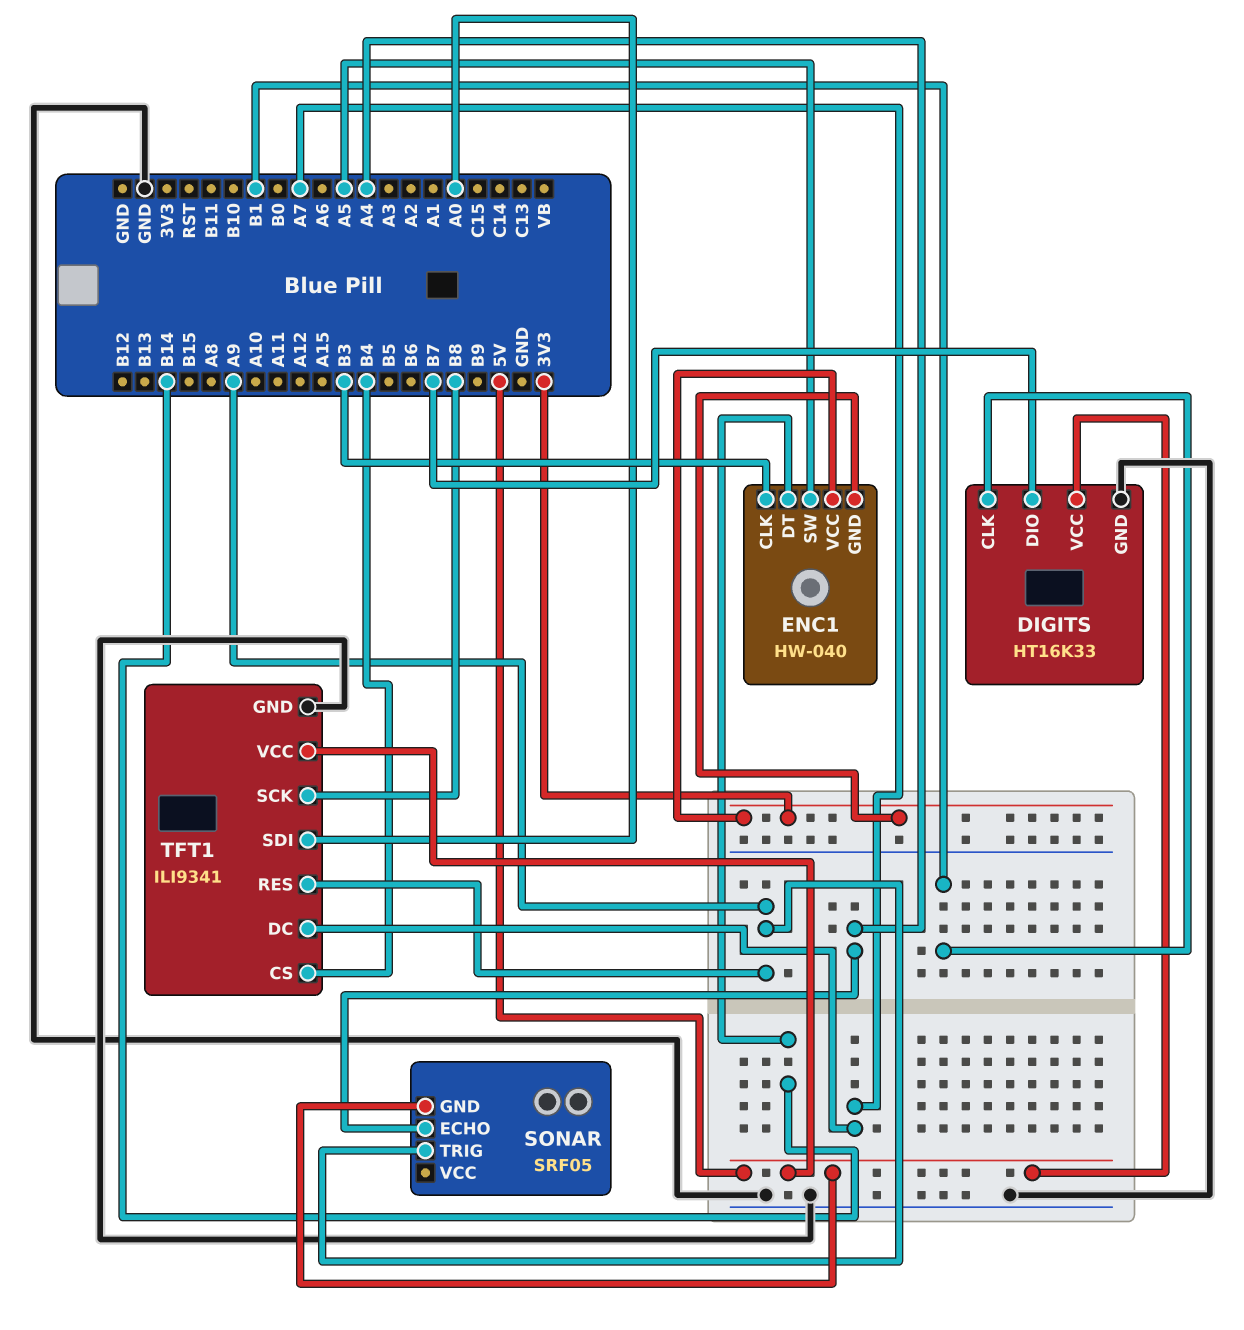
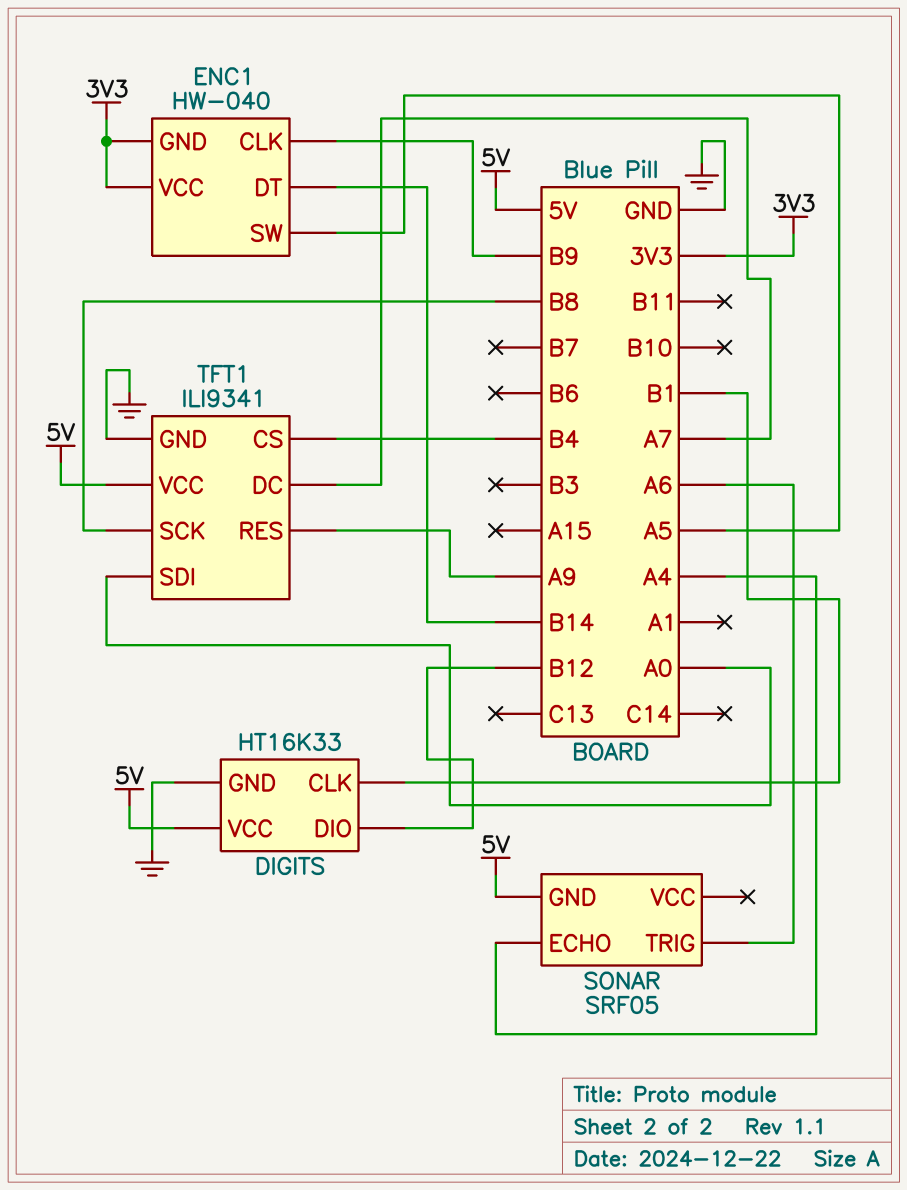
DIGITS pin DIO: B7 -> B12
ENC1 pin CLK: B3 -> B9
SONAR pin TRIG: A9 -> A6

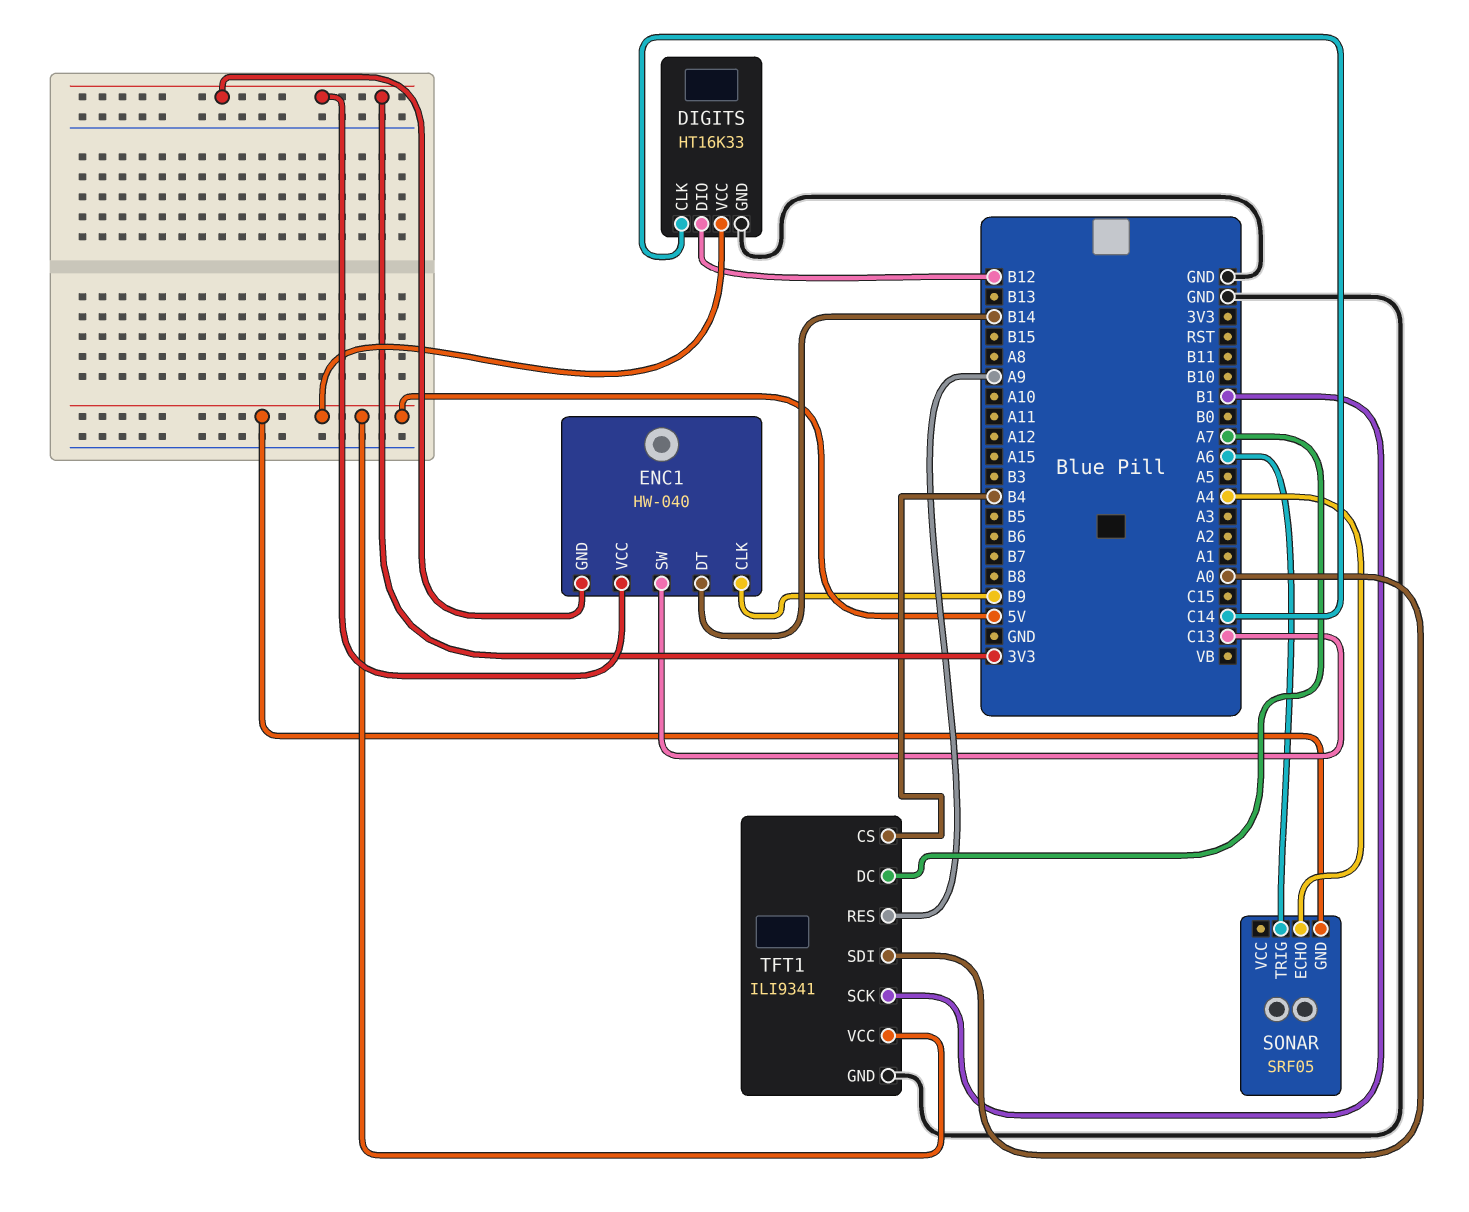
DIGITS pin CLK: B1 -> C14
ENC1 pin SW: A5 -> C13
TFT1 pin SCK: B8 -> B1

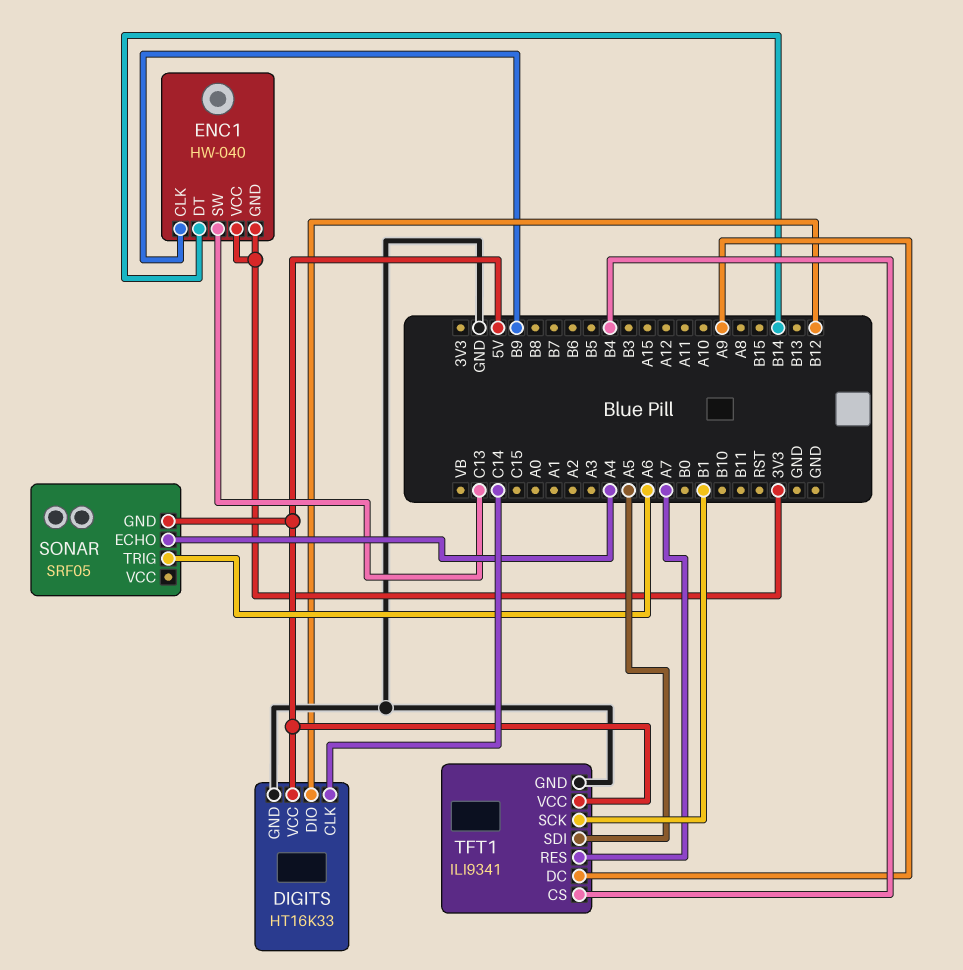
TFT1 pin DC: A7 -> A9
TFT1 pin RES: A9 -> A7
TFT1 pin SDI: A0 -> A5

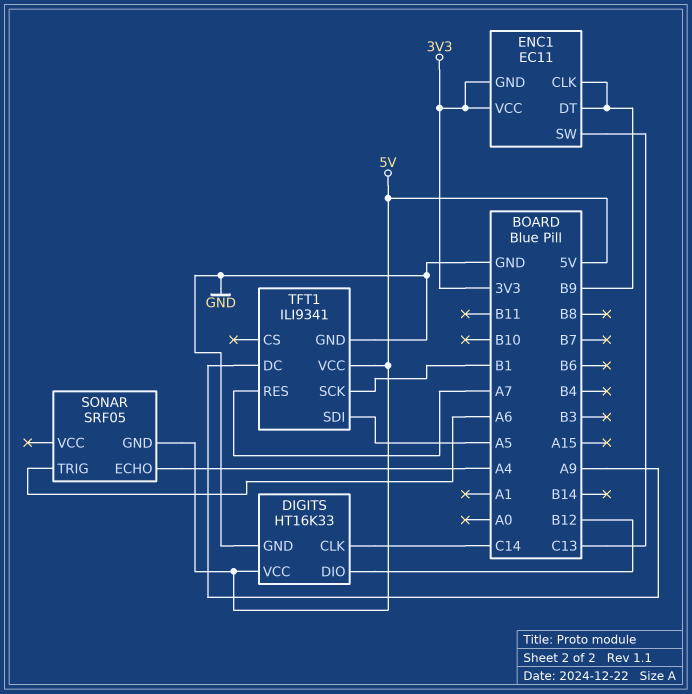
ENC1: HW-040 -> EC11
ENC1 pin DT: B14 -> B9
TFT1 pin CS: B4 -> none

